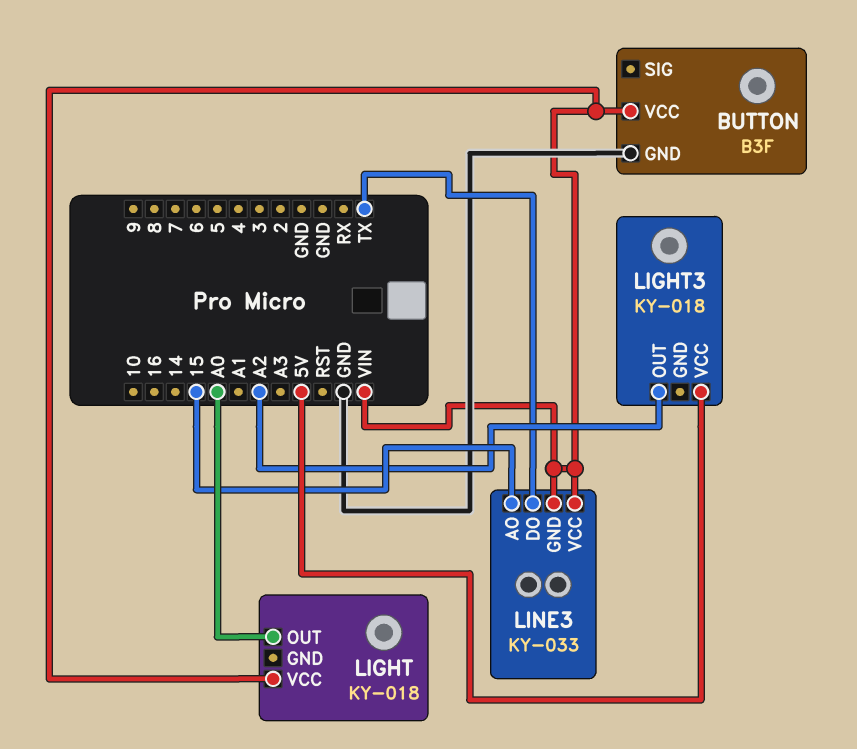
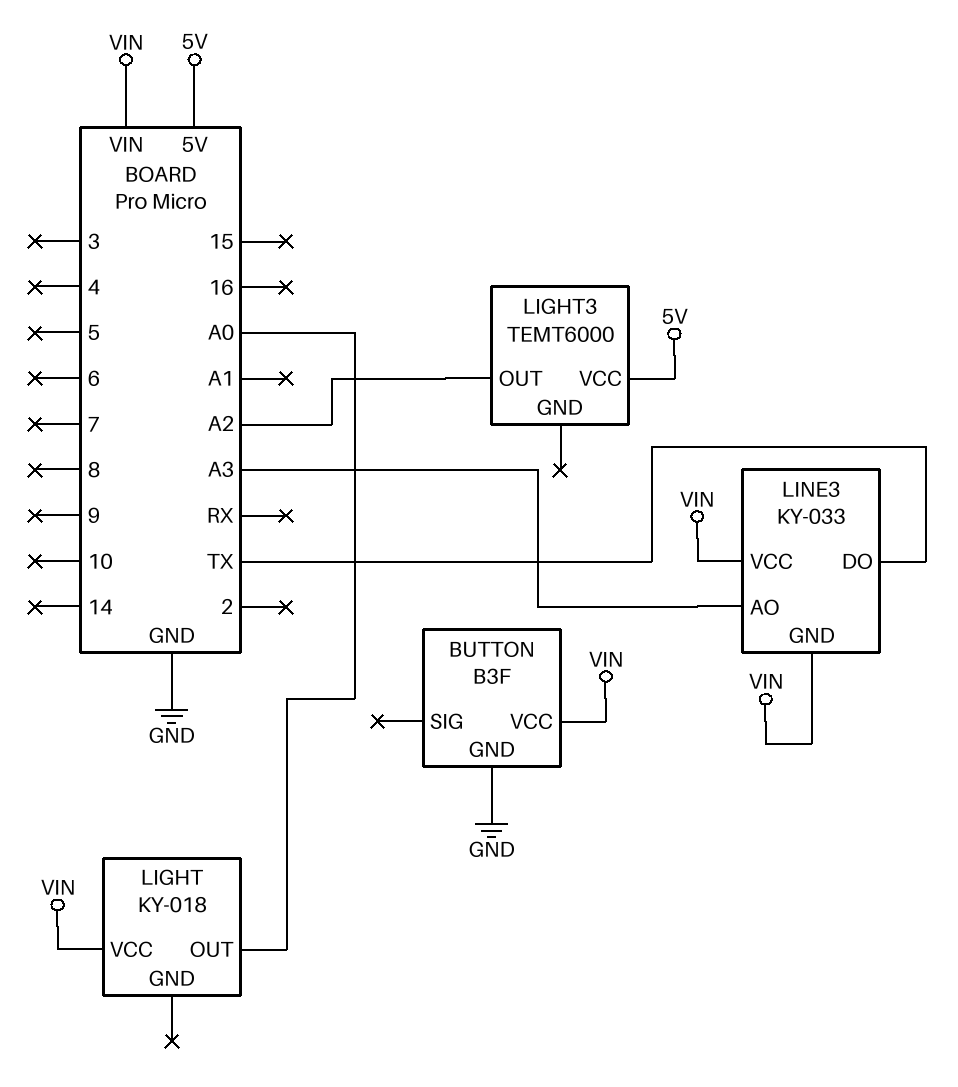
LIGHT3: KY-018 -> TEMT6000
LINE3 pin AO: 15 -> A3

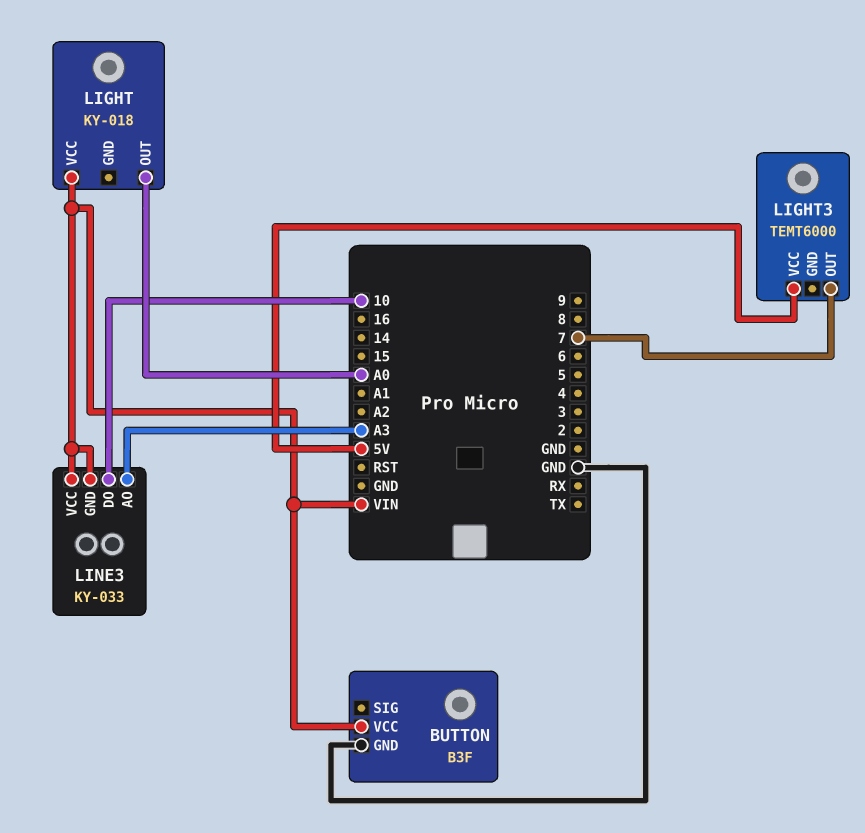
LIGHT3 pin OUT: A2 -> 7
LINE3 pin DO: TX -> 10

